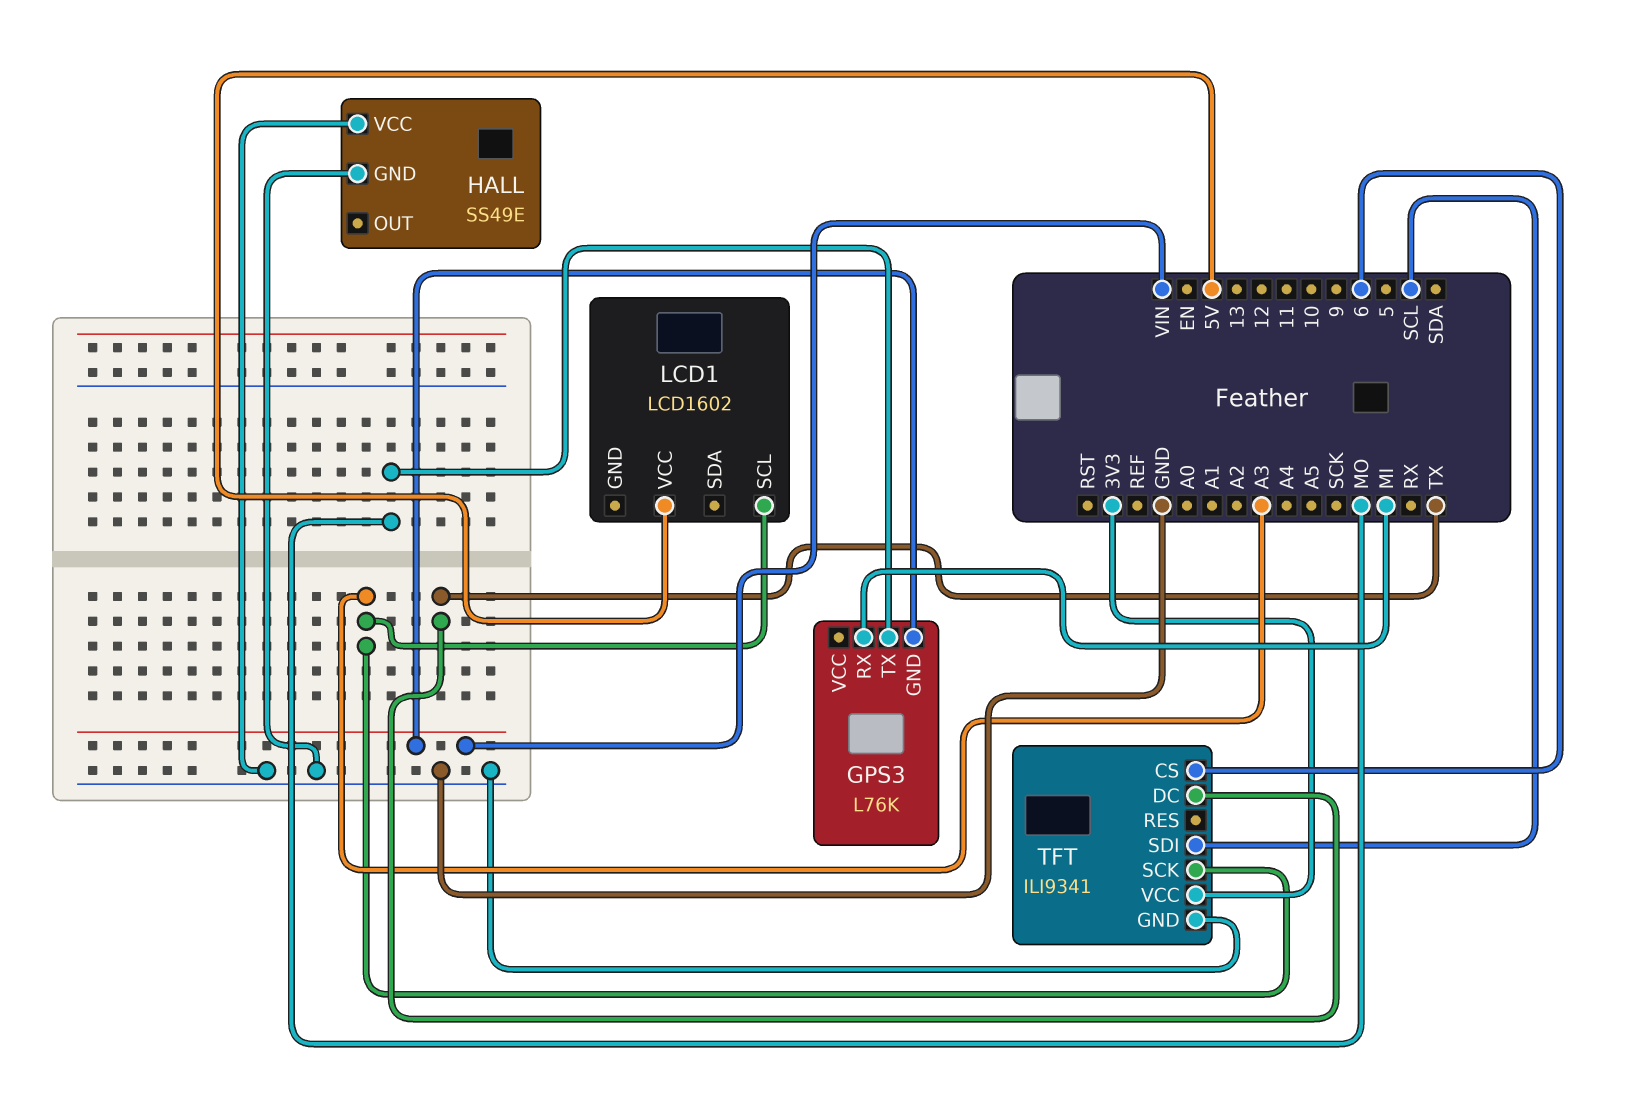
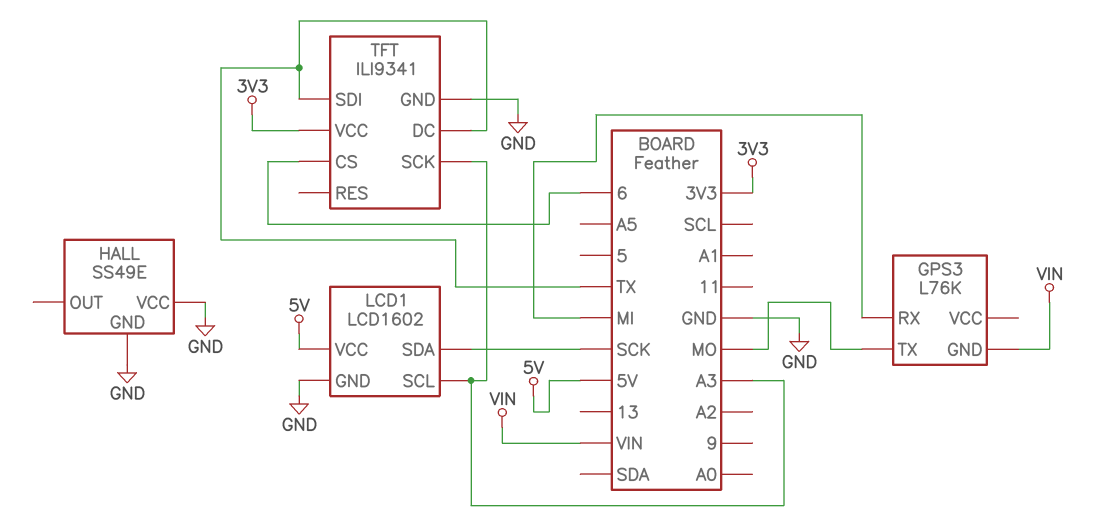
LCD1 pin GND: none -> GND
LCD1 pin SDA: none -> SCK
TFT pin SDI: SCL -> TX

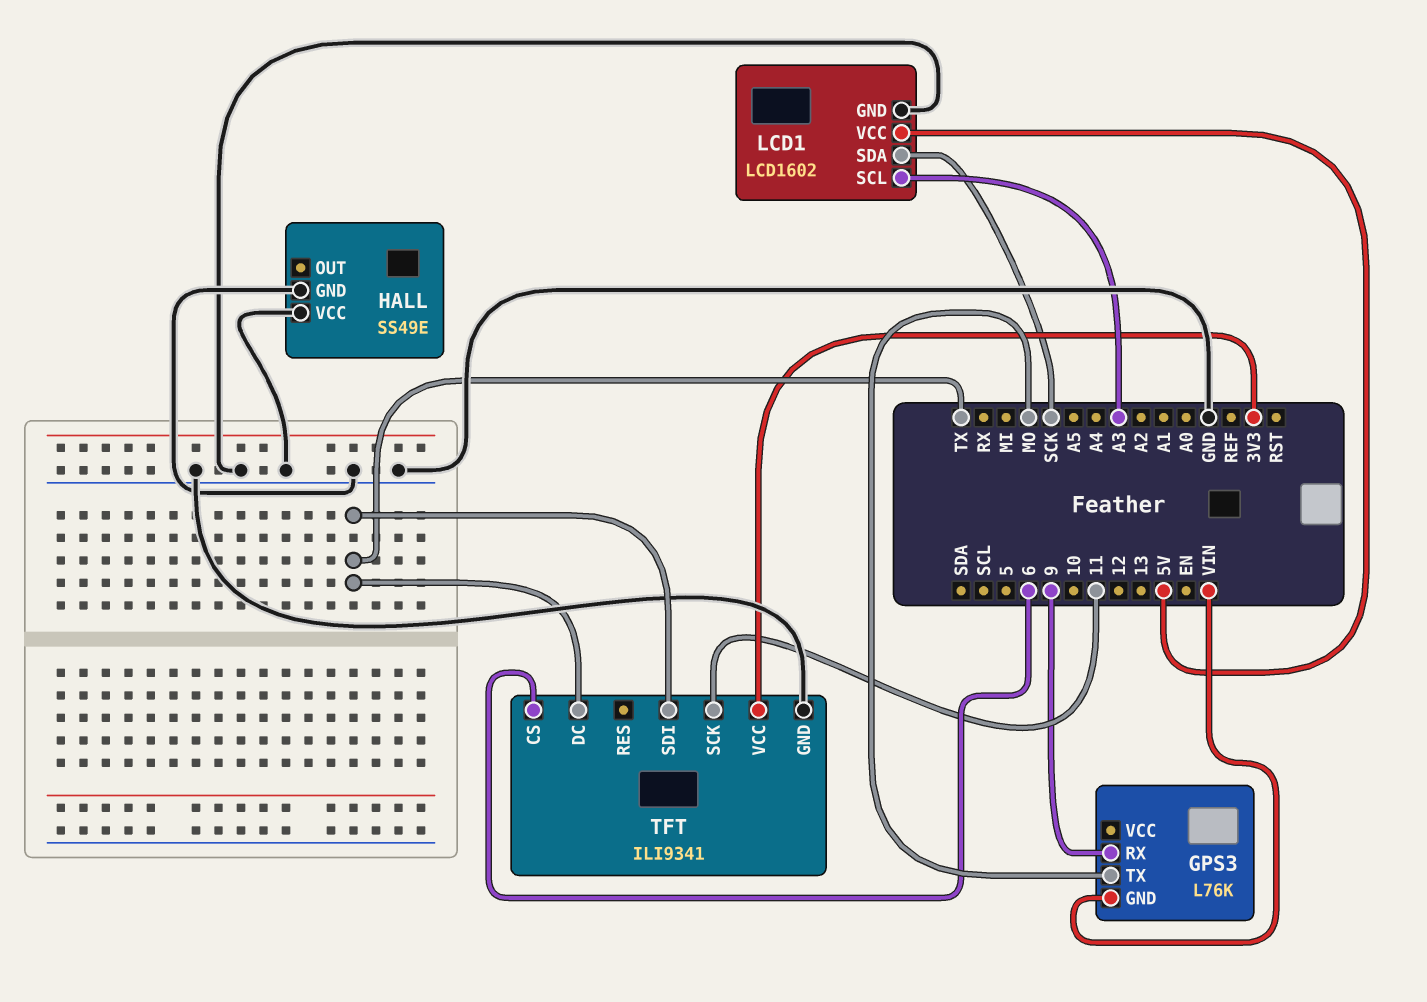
GPS3 pin RX: MI -> 9
TFT pin SCK: A3 -> 11

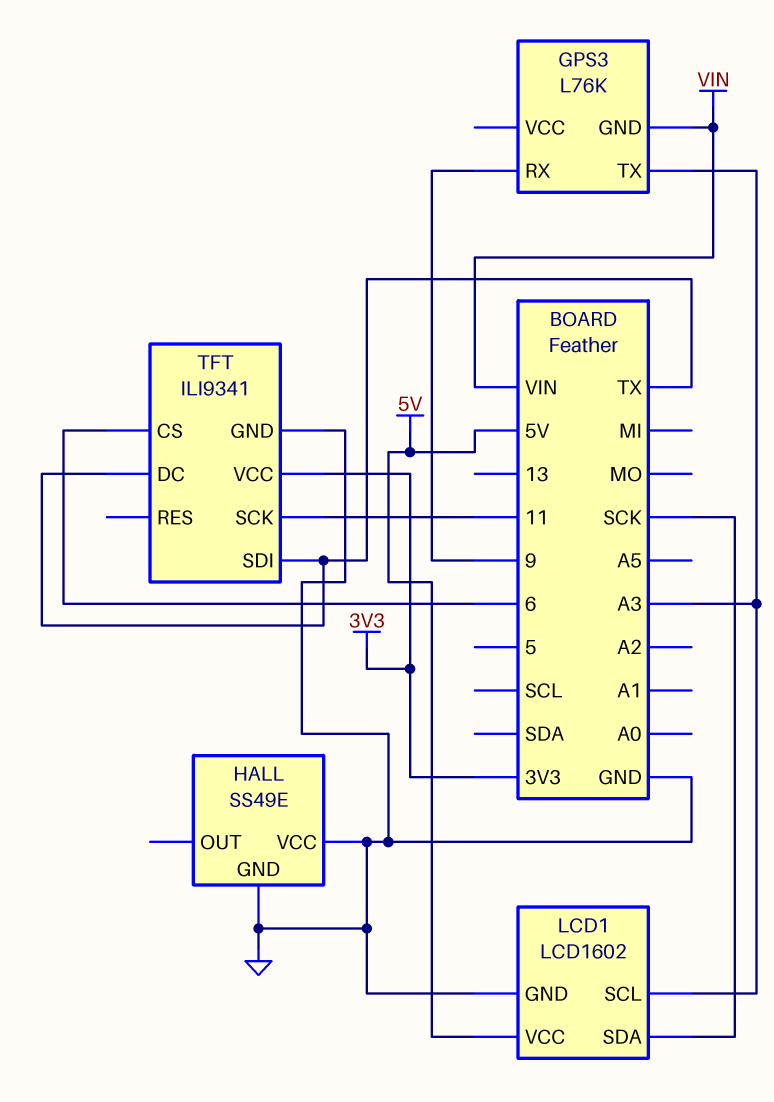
GPS3 pin TX: MO -> A3

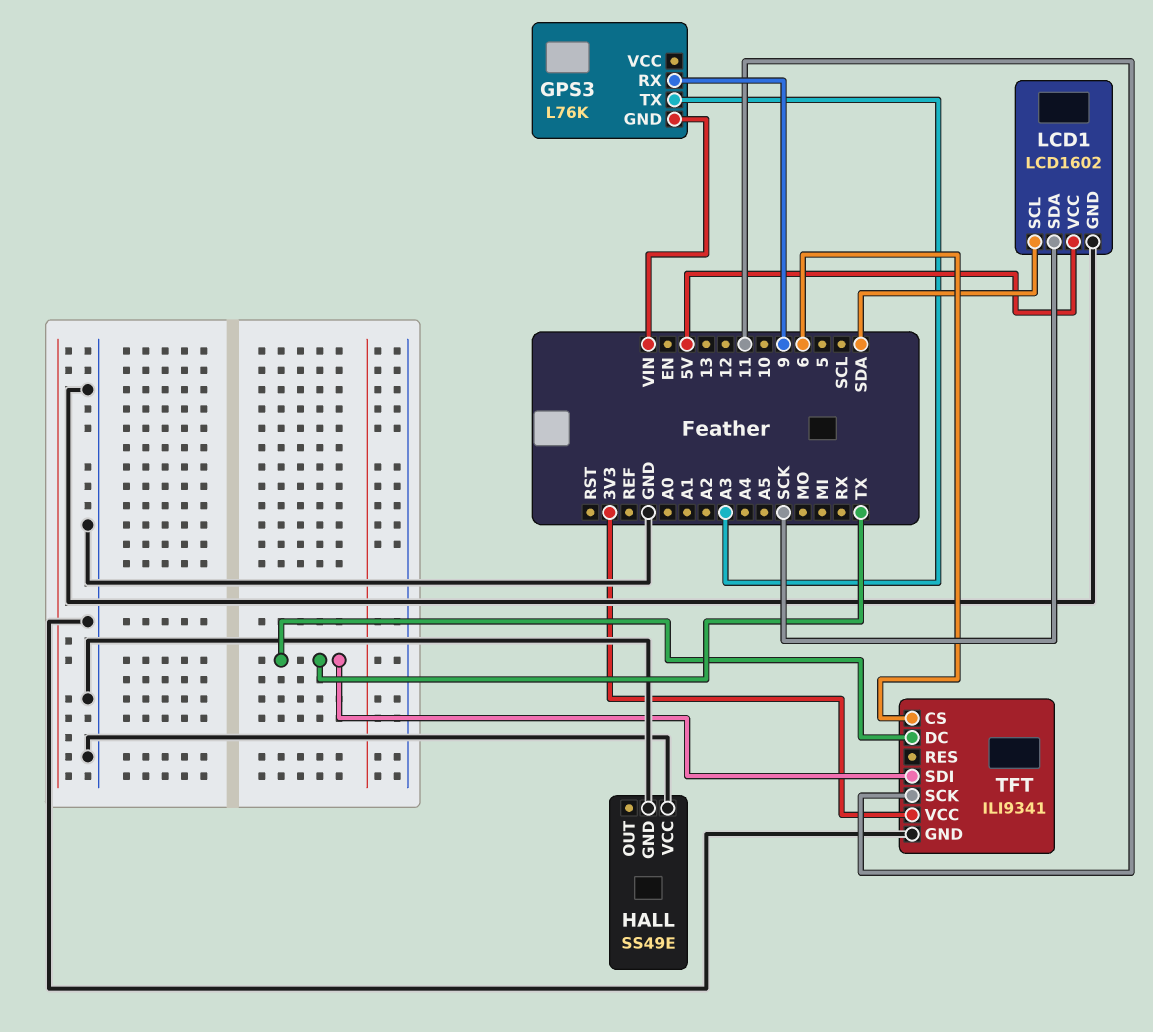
LCD1 pin SCL: A3 -> SDA

